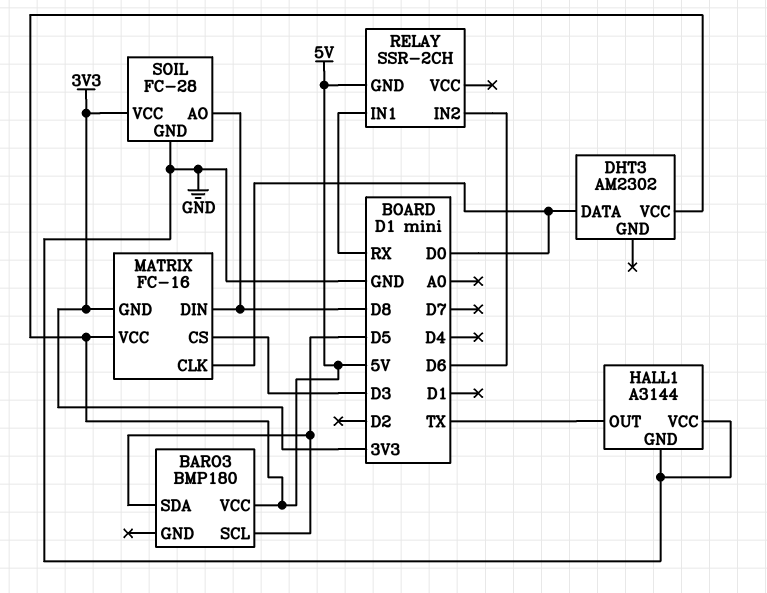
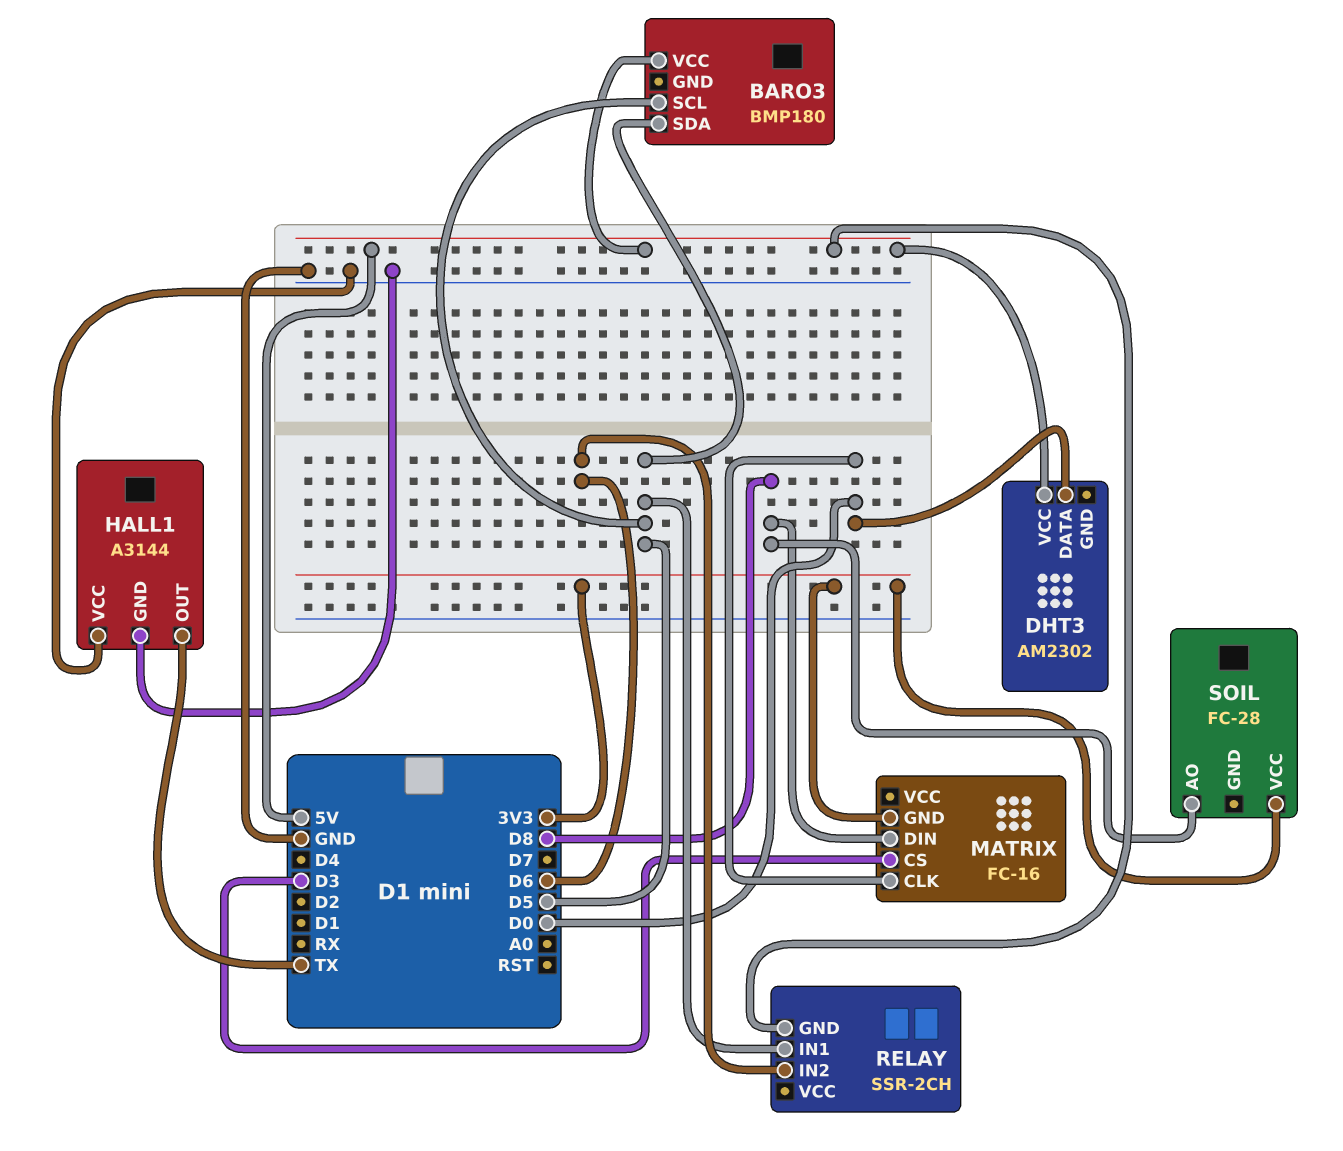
MATRIX pin VCC: 5V -> none
RELAY pin IN1: RX -> D5
SOIL pin GND: GND -> none

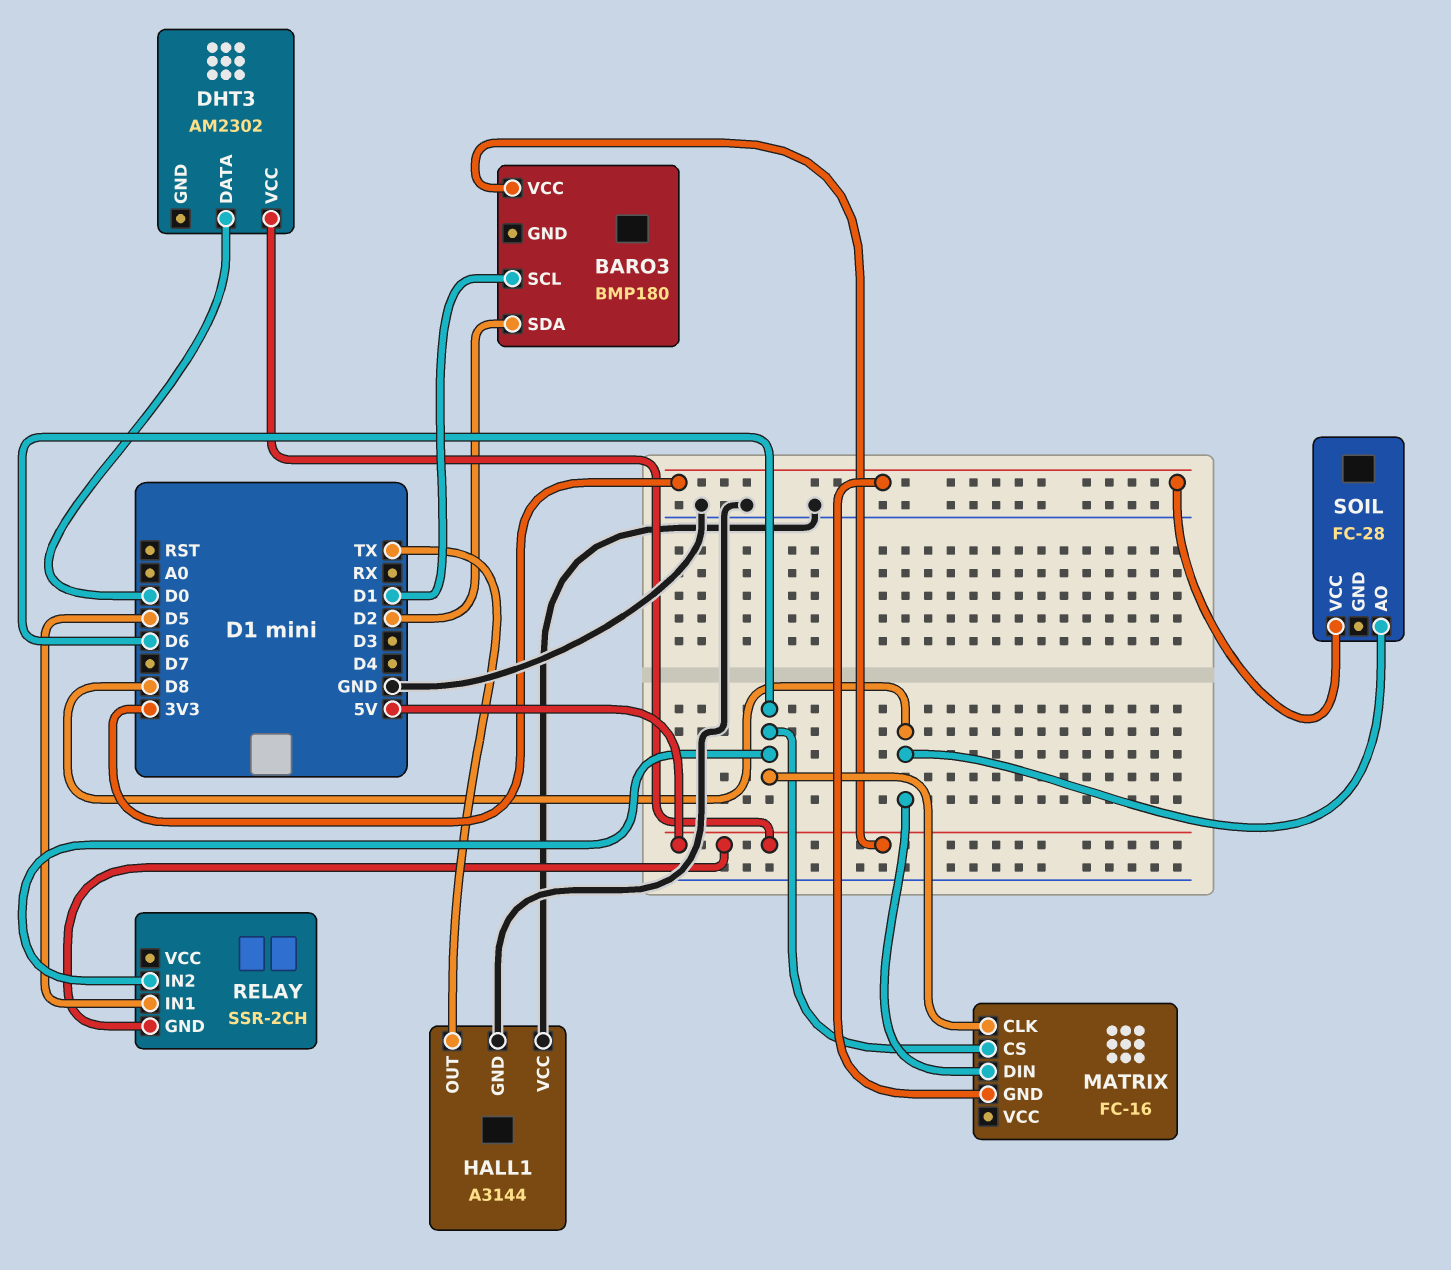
BARO3 pin SCL: D5 -> D1
BARO3 pin SDA: D5 -> D2
MATRIX pin CLK: D0 -> D6
MATRIX pin CS: D3 -> D6

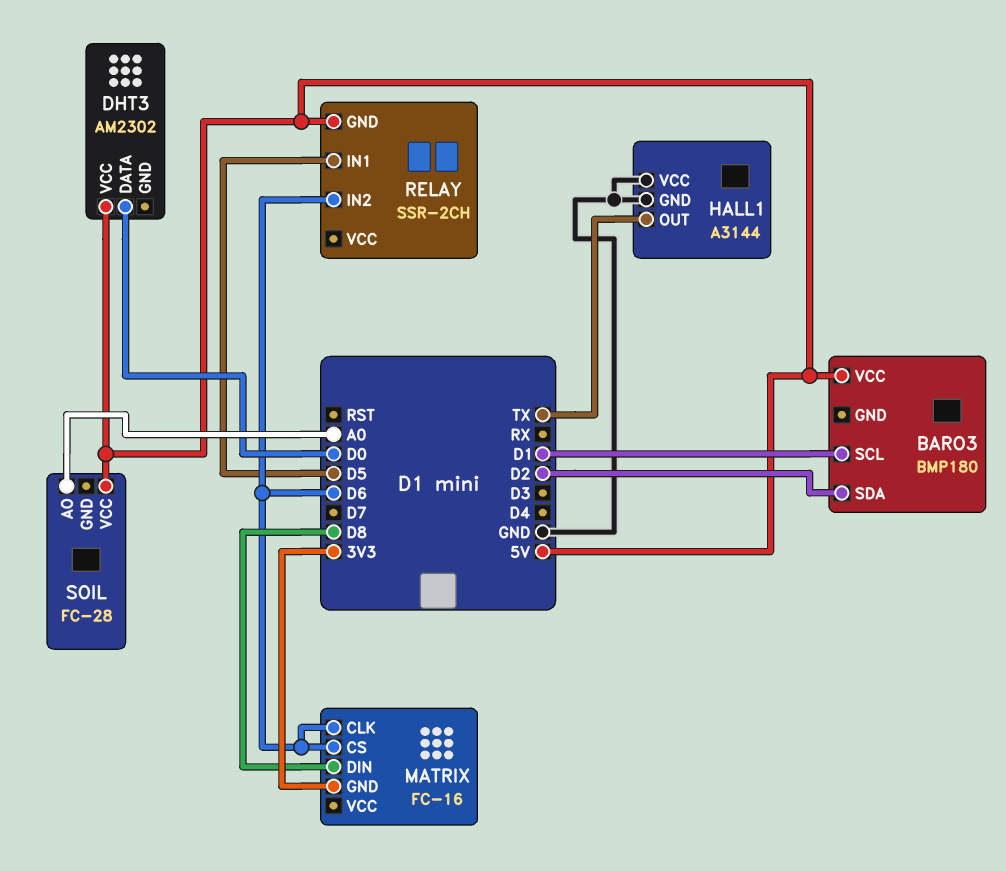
SOIL pin AO: D8 -> A0
SOIL pin VCC: 3V3 -> 5V

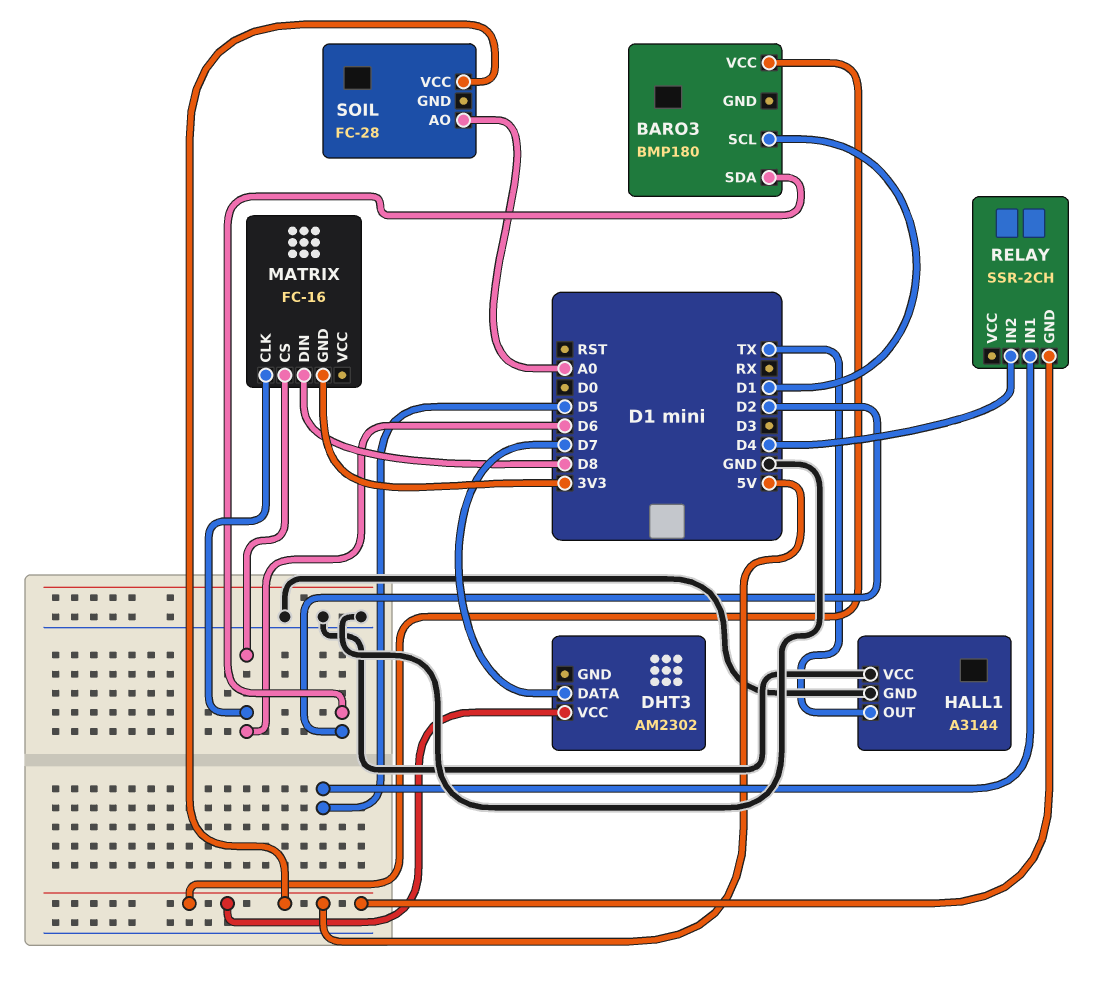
DHT3 pin DATA: D0 -> D7
RELAY pin IN2: D6 -> D4

